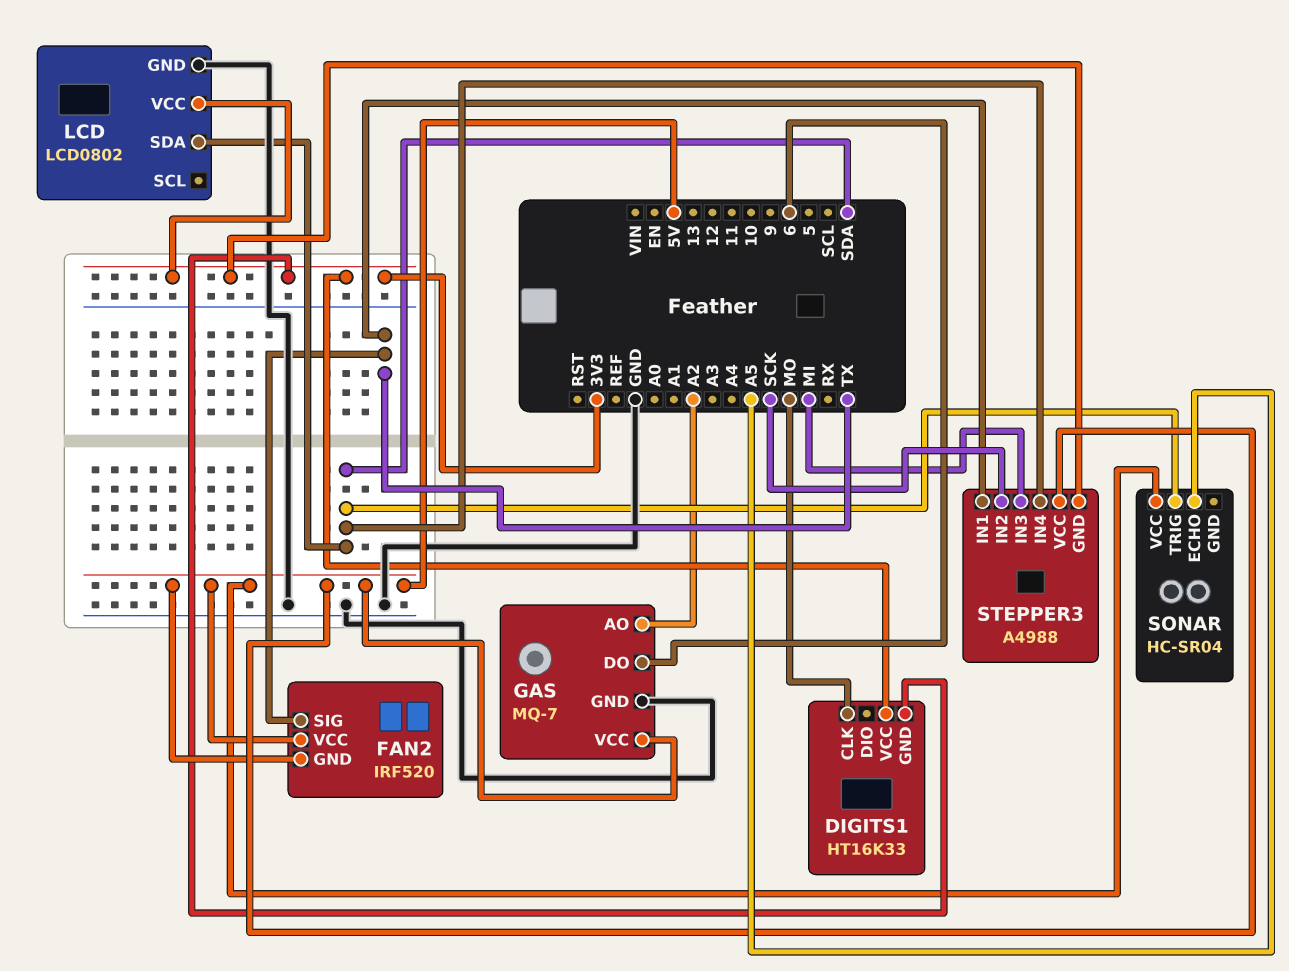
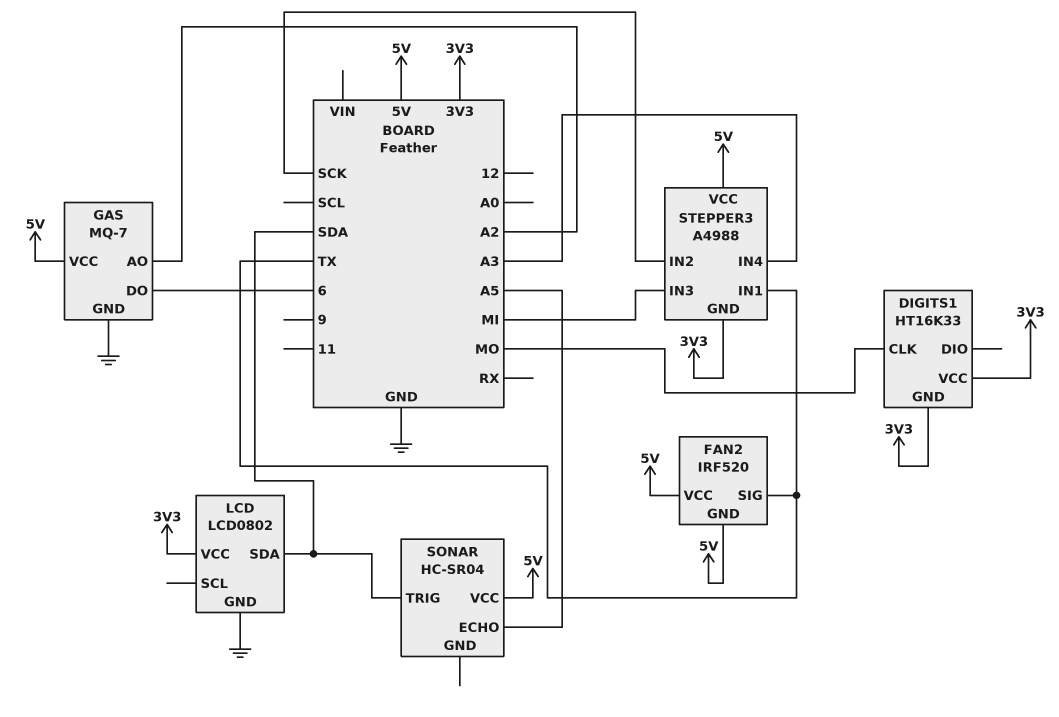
STEPPER3 pin IN4: SDA -> A3

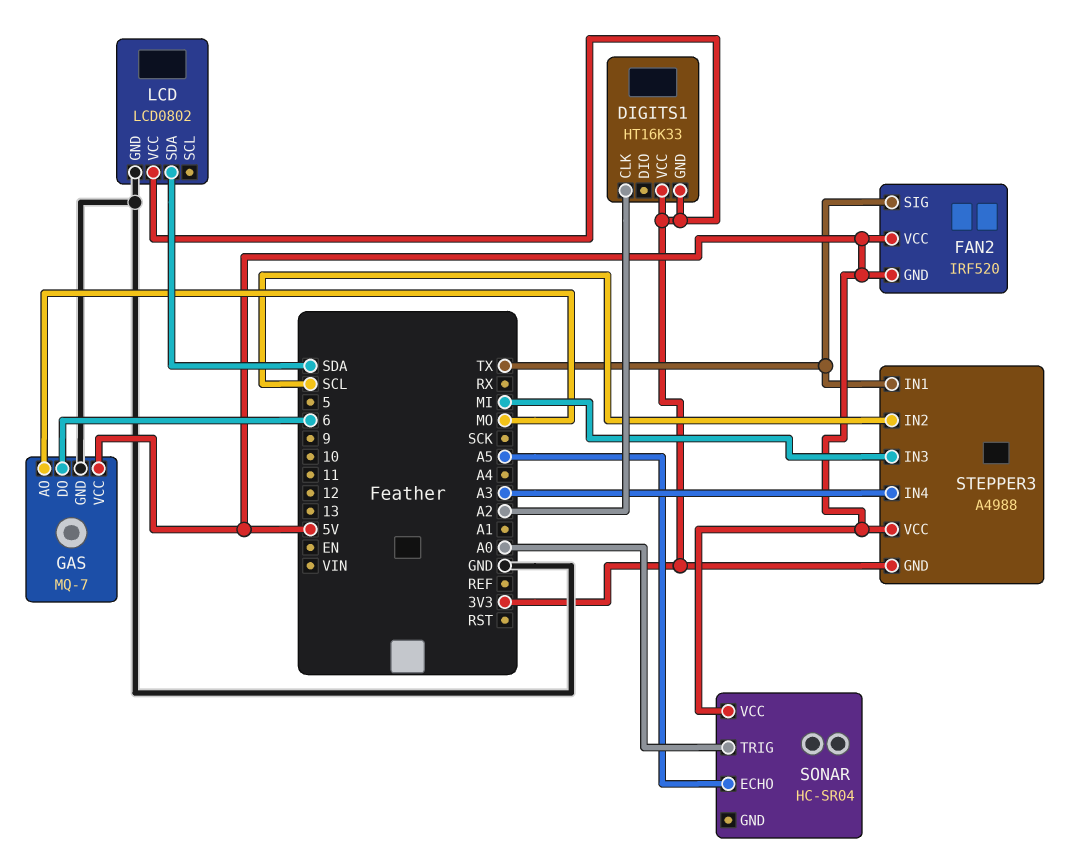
DIGITS1 pin CLK: MO -> A2
GAS pin AO: A2 -> MO
SONAR pin TRIG: SDA -> A0
STEPPER3 pin IN2: SCK -> SCL

